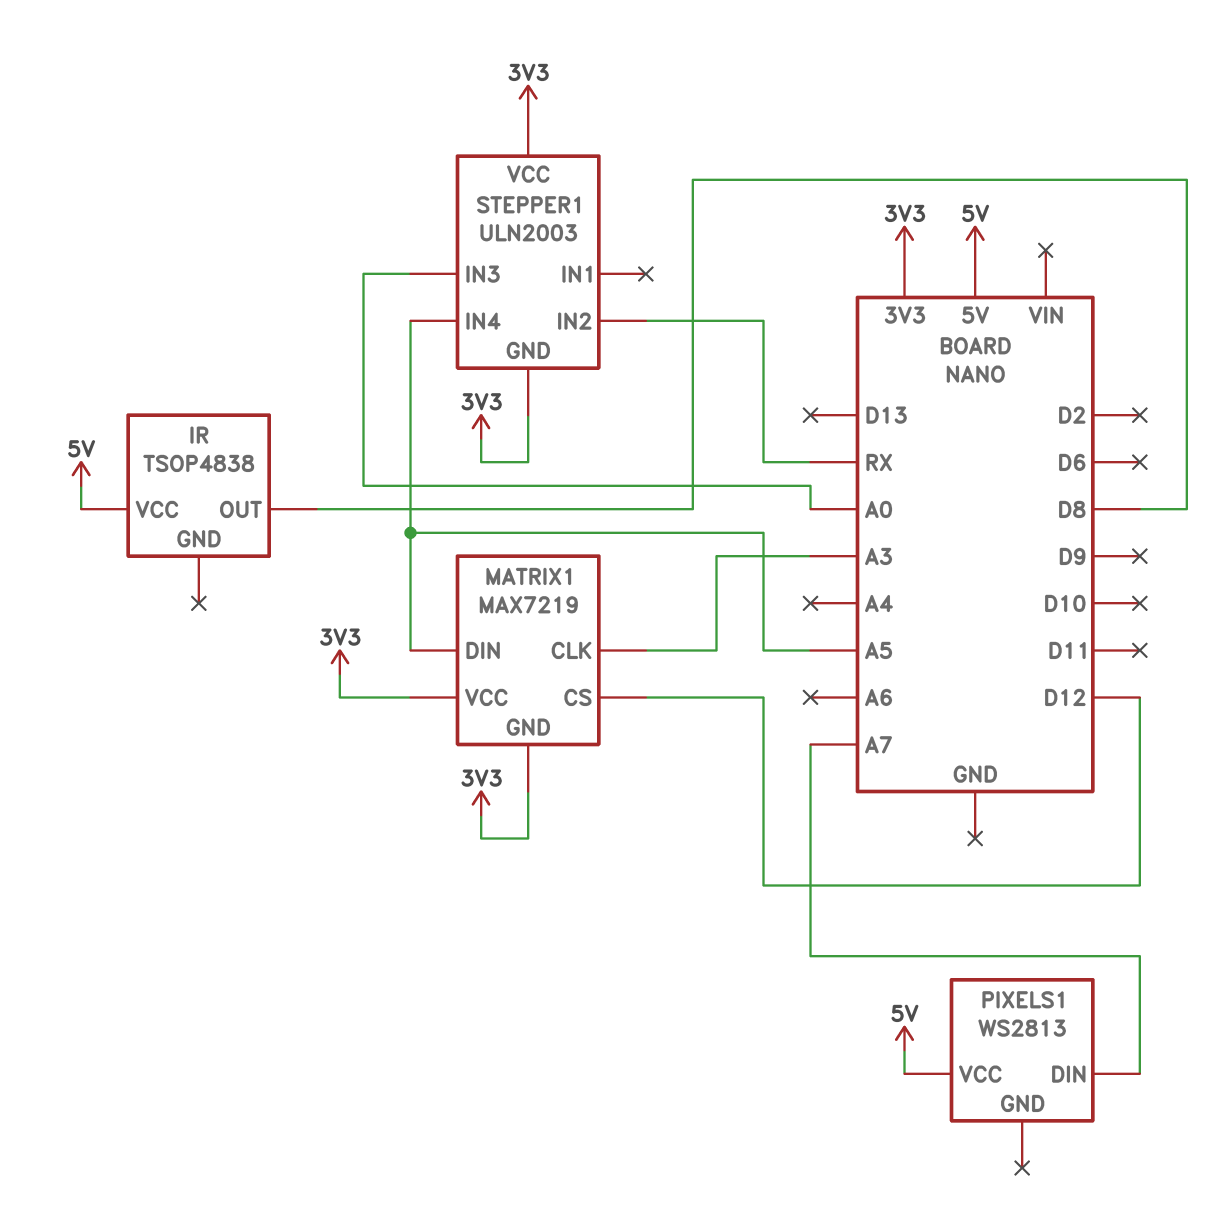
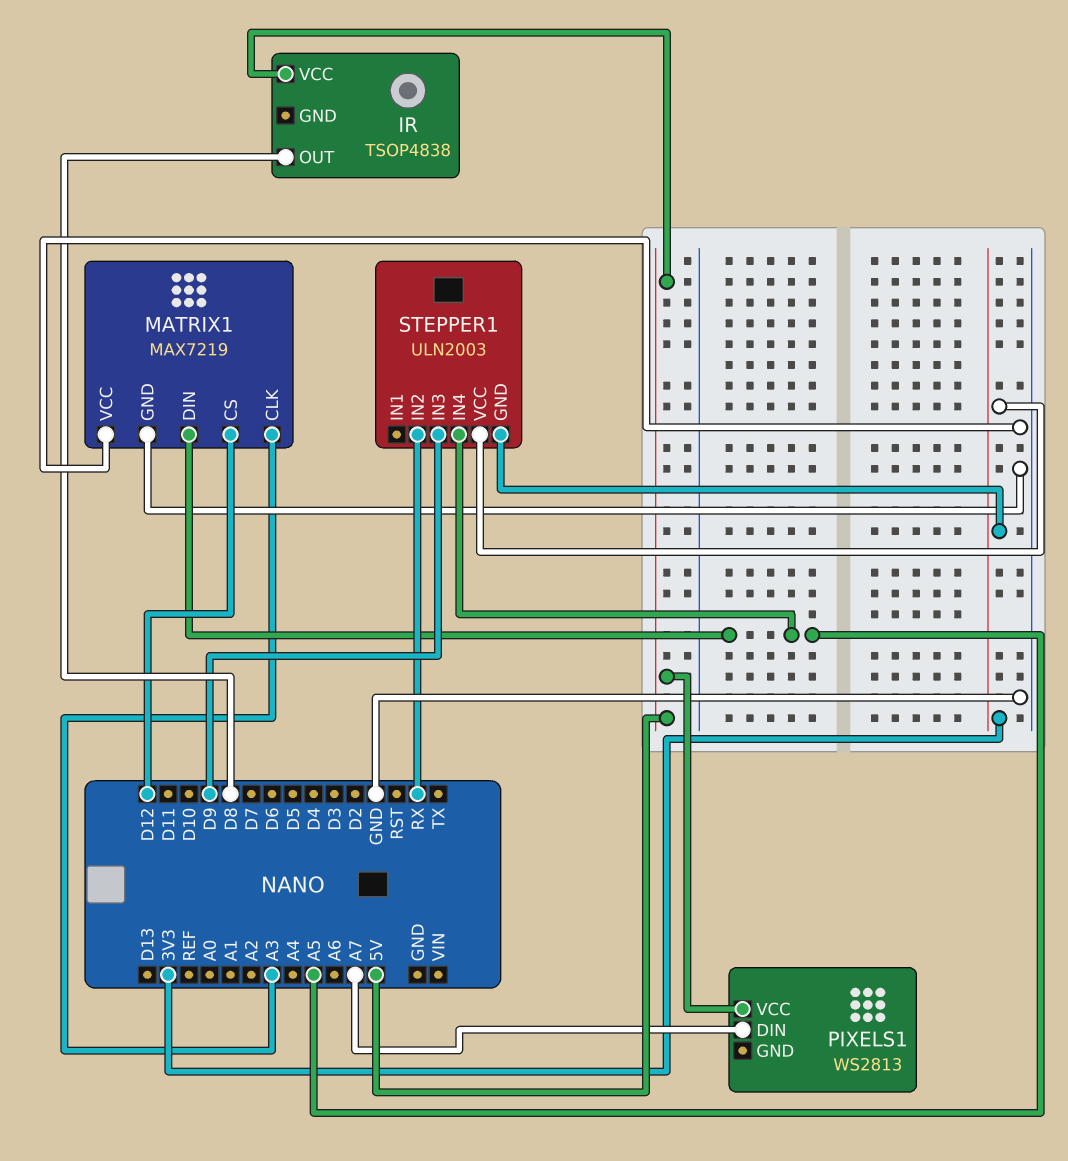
MATRIX1 pin GND: 3V3 -> GND
MATRIX1 pin VCC: 3V3 -> GND
STEPPER1 pin IN3: A0 -> D9

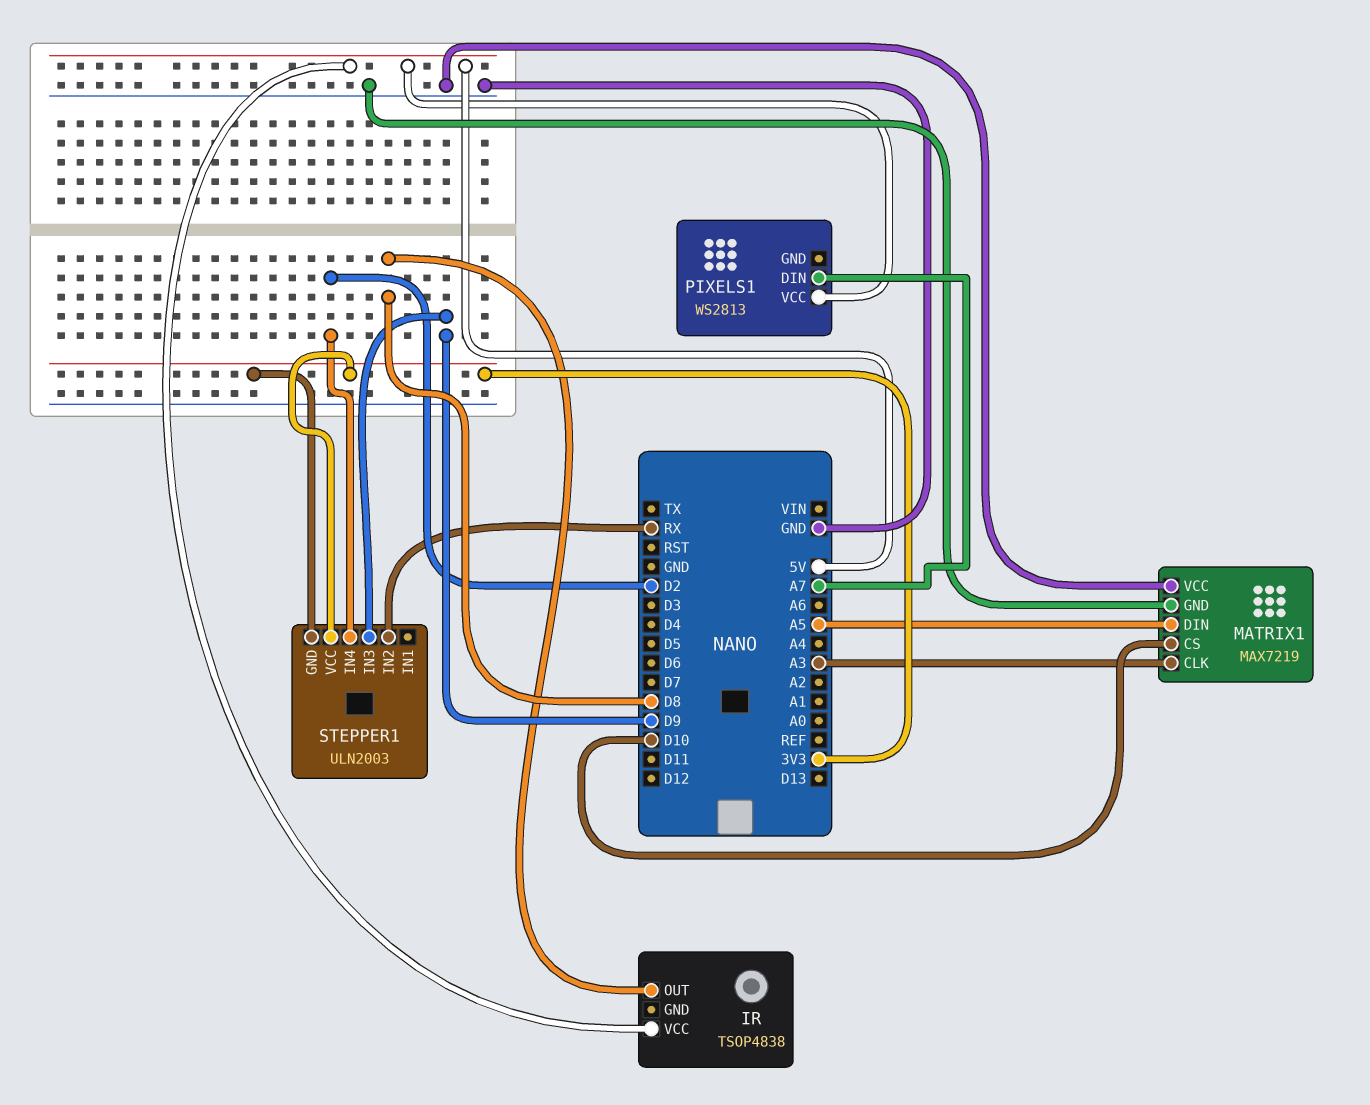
MATRIX1 pin CS: D12 -> D10
STEPPER1 pin IN4: A5 -> D2

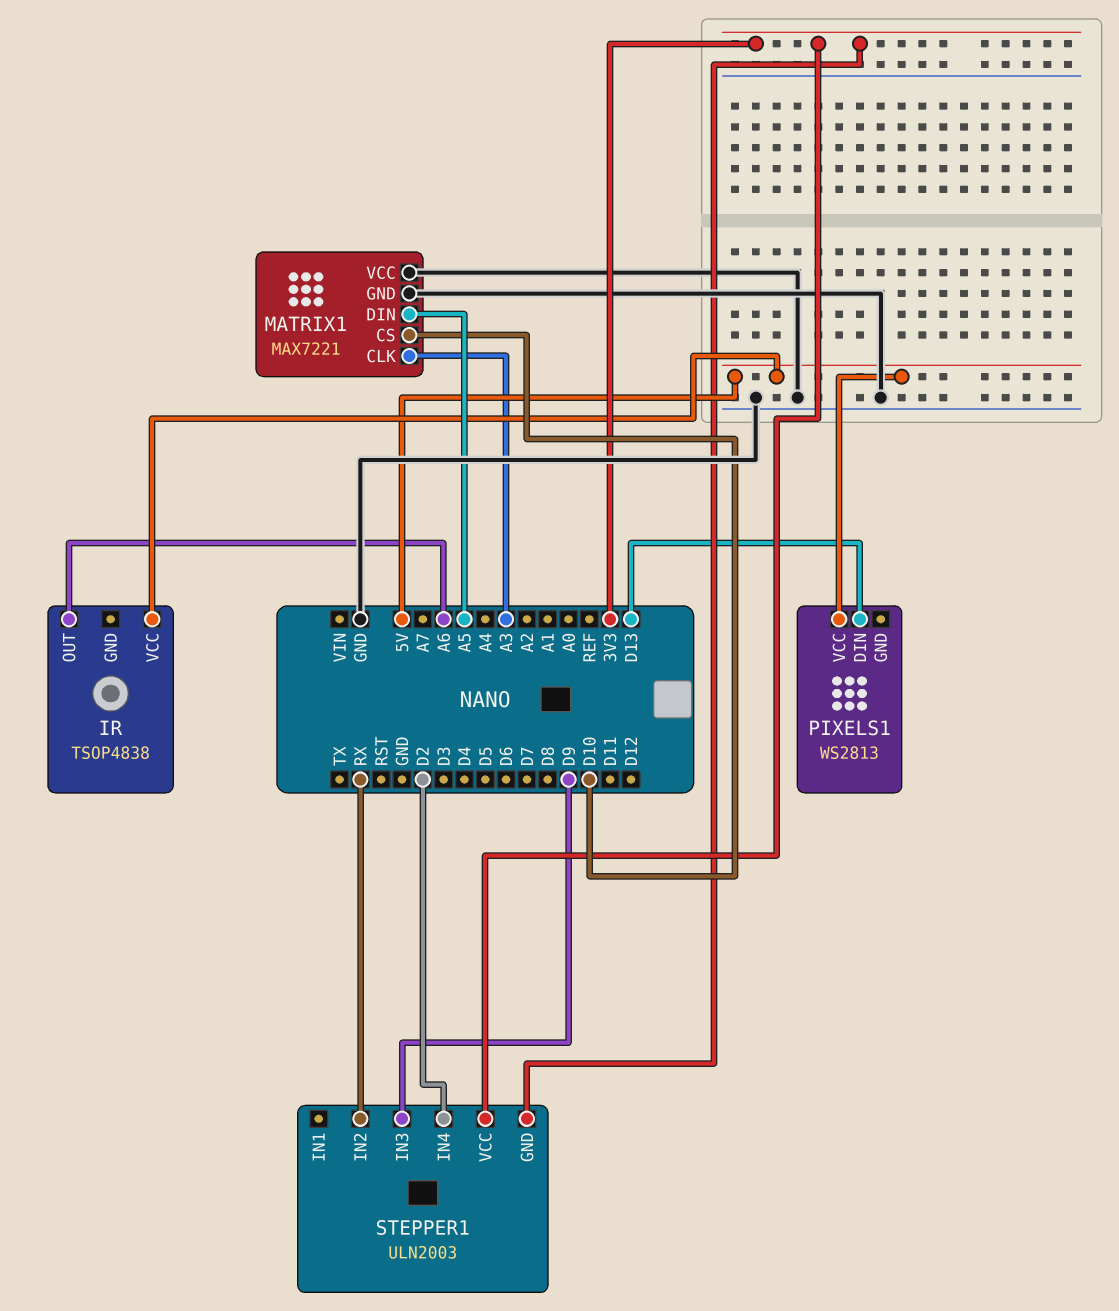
IR pin OUT: D8 -> A6
MATRIX1: MAX7219 -> MAX7221
PIXELS1 pin DIN: A7 -> D13

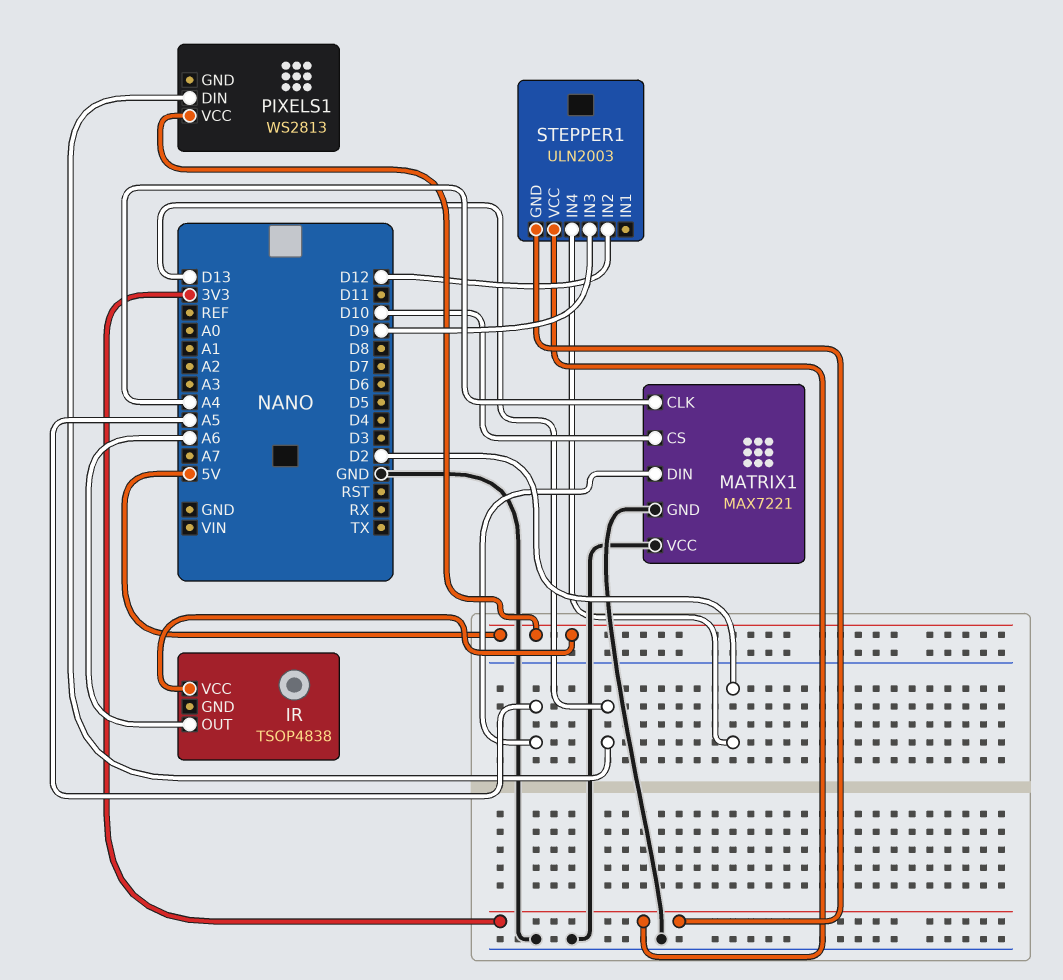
MATRIX1 pin CLK: A3 -> A4
STEPPER1 pin IN2: RX -> D12

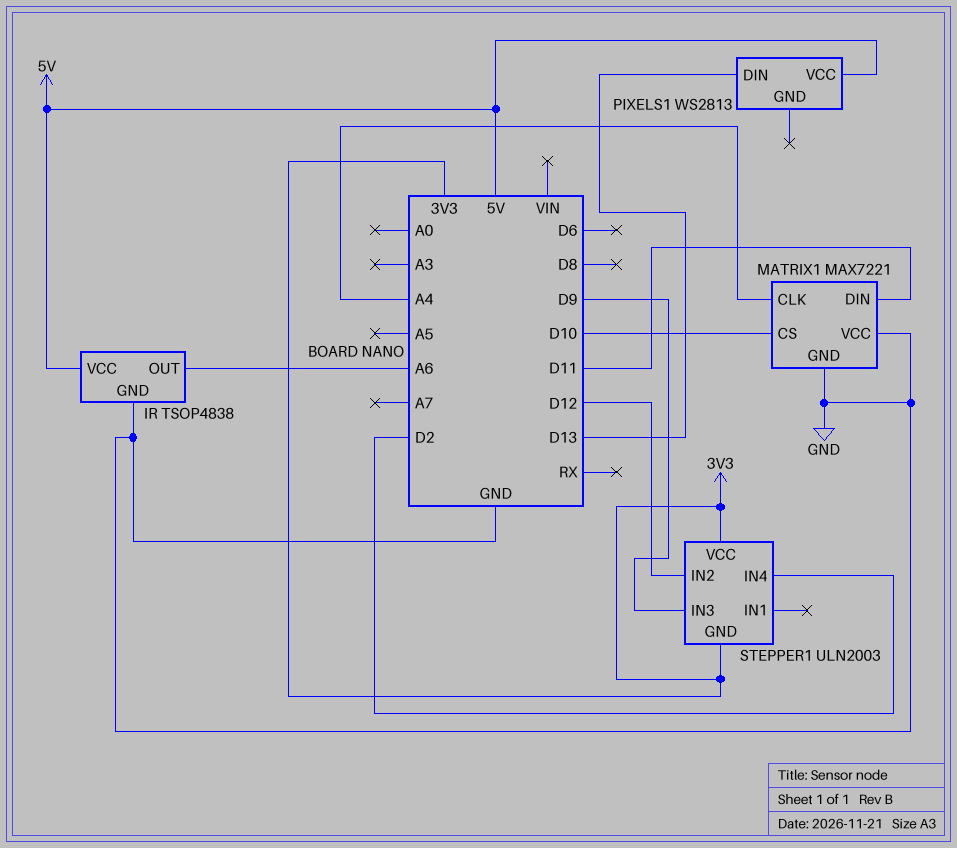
IR pin GND: none -> GND
MATRIX1 pin DIN: A5 -> D11

